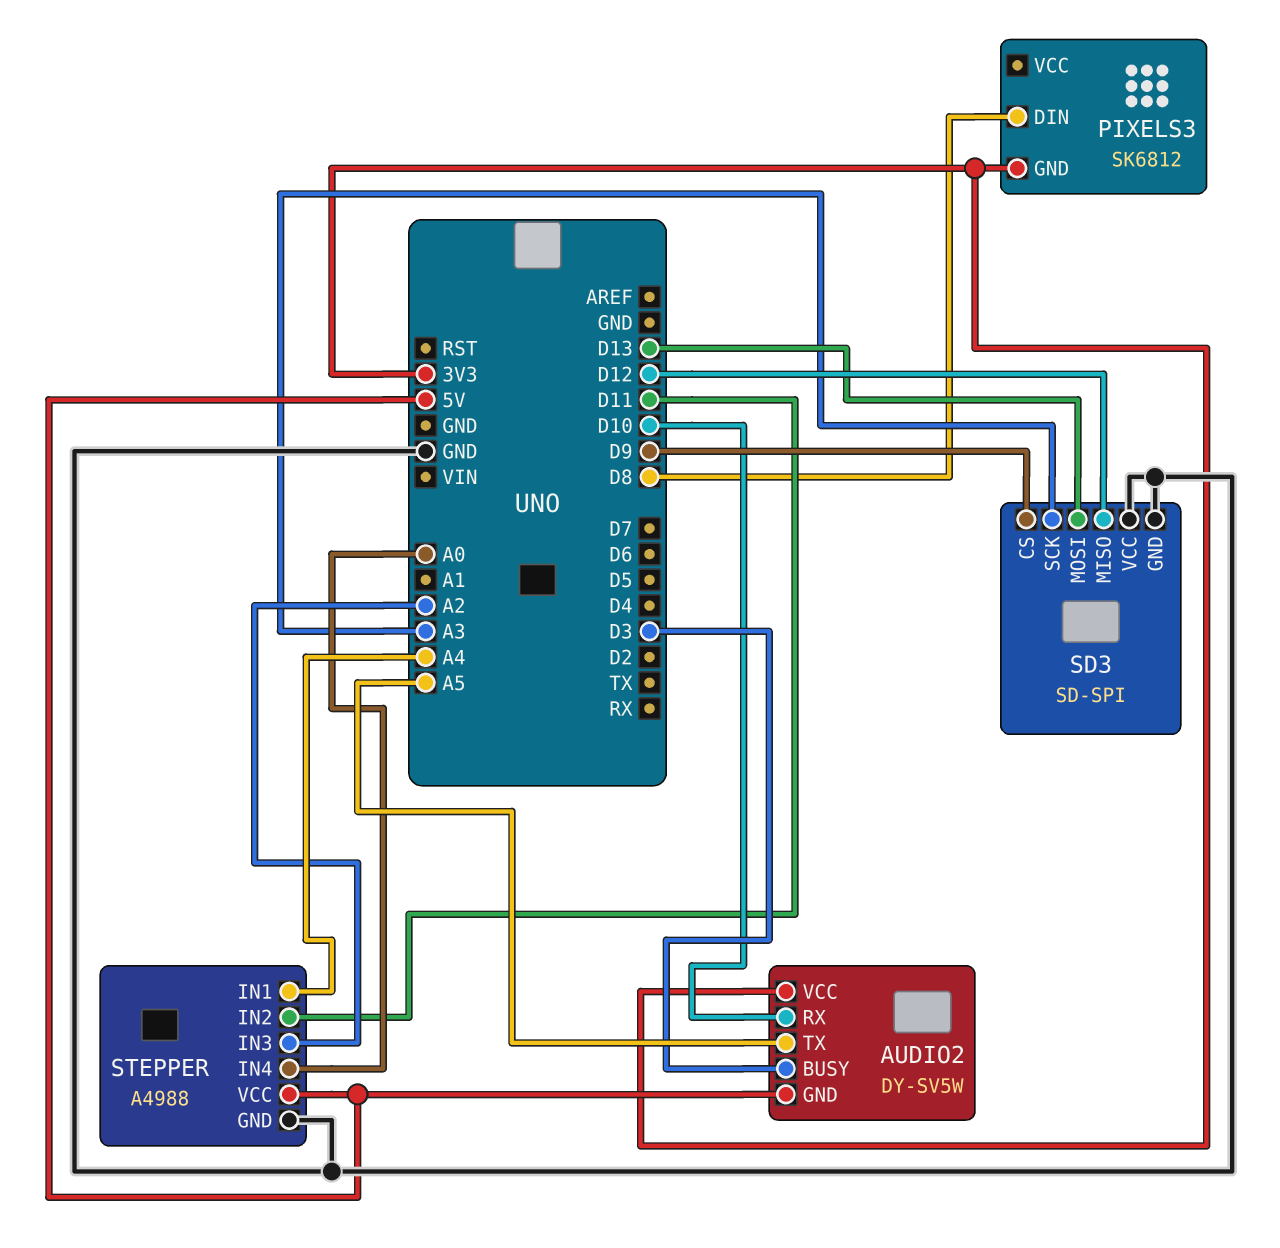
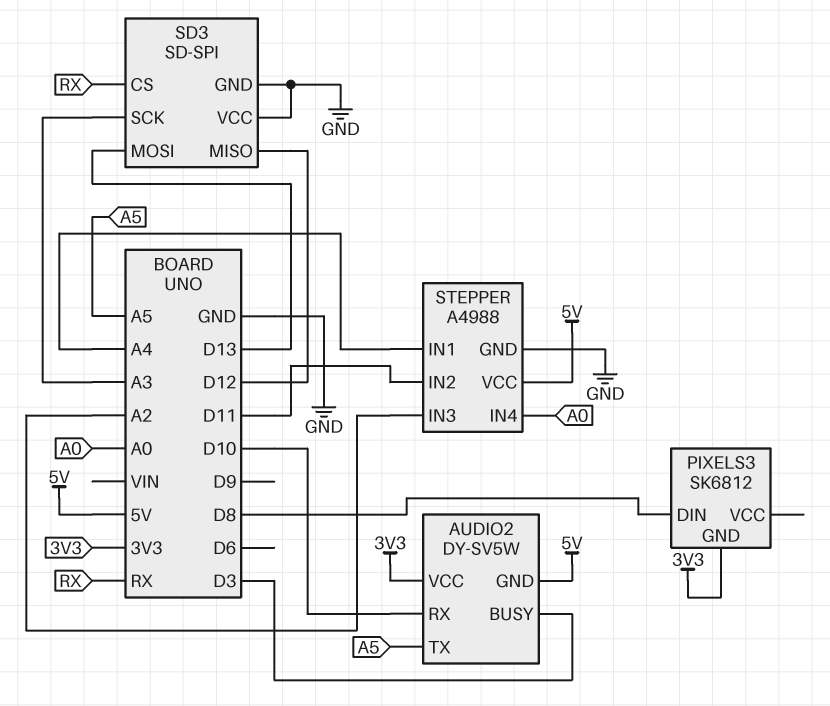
SD3 pin CS: D9 -> RX

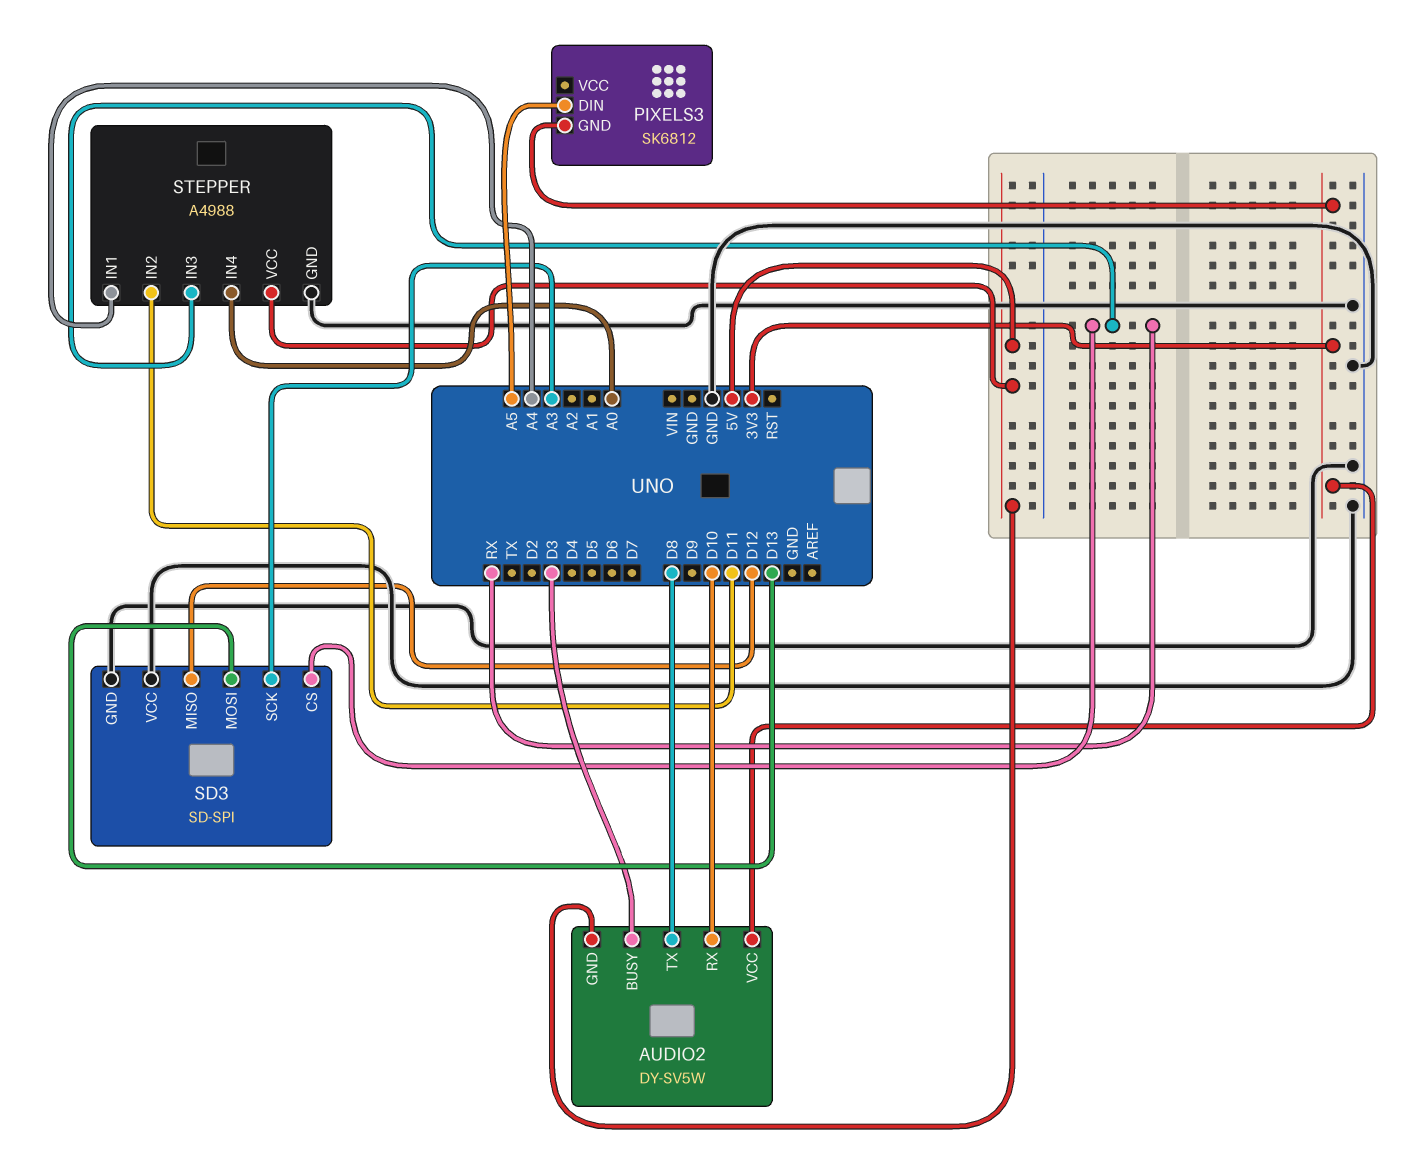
AUDIO2 pin TX: A5 -> D8
PIXELS3 pin DIN: D8 -> A5
STEPPER pin IN3: A2 -> RX

